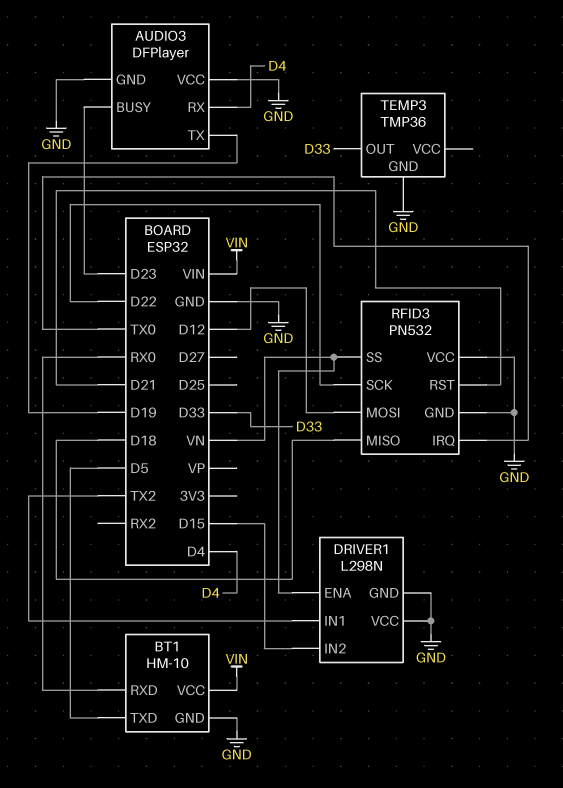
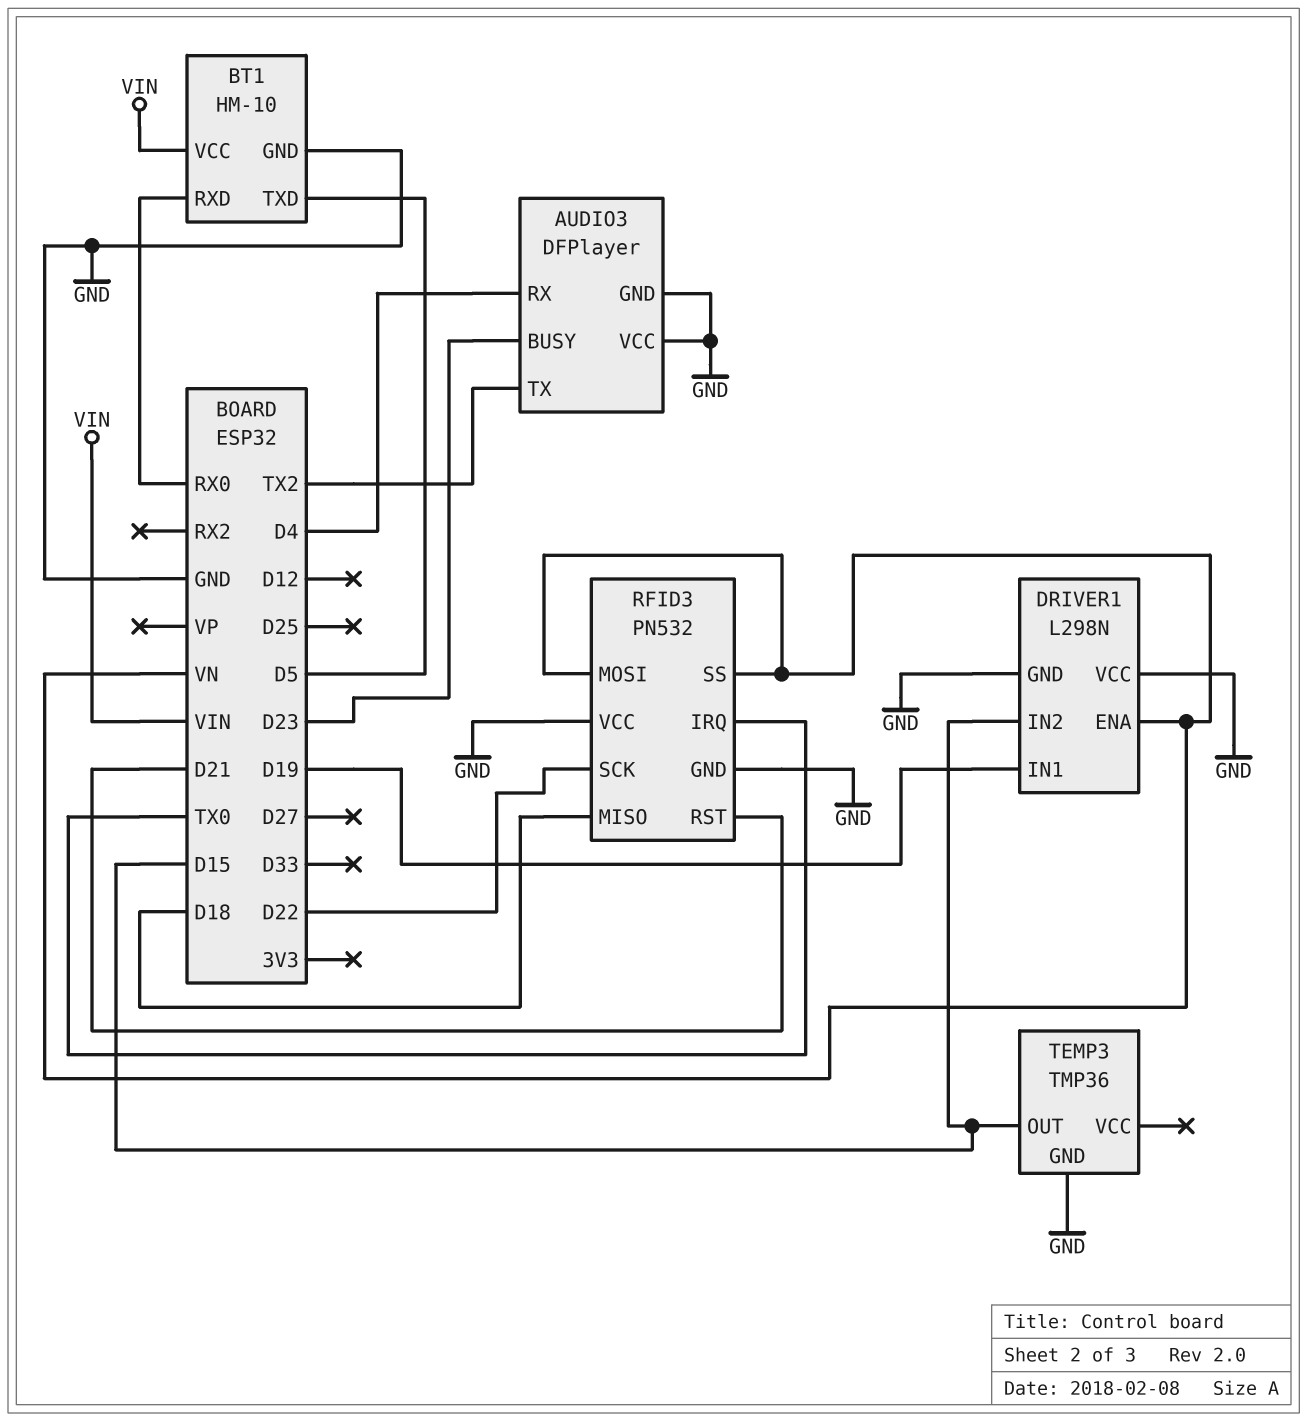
AUDIO3 pin TX: D19 -> TX2
DRIVER1 pin IN1: TX2 -> D19
RFID3 pin MOSI: D12 -> VN
TEMP3 pin OUT: D33 -> D15

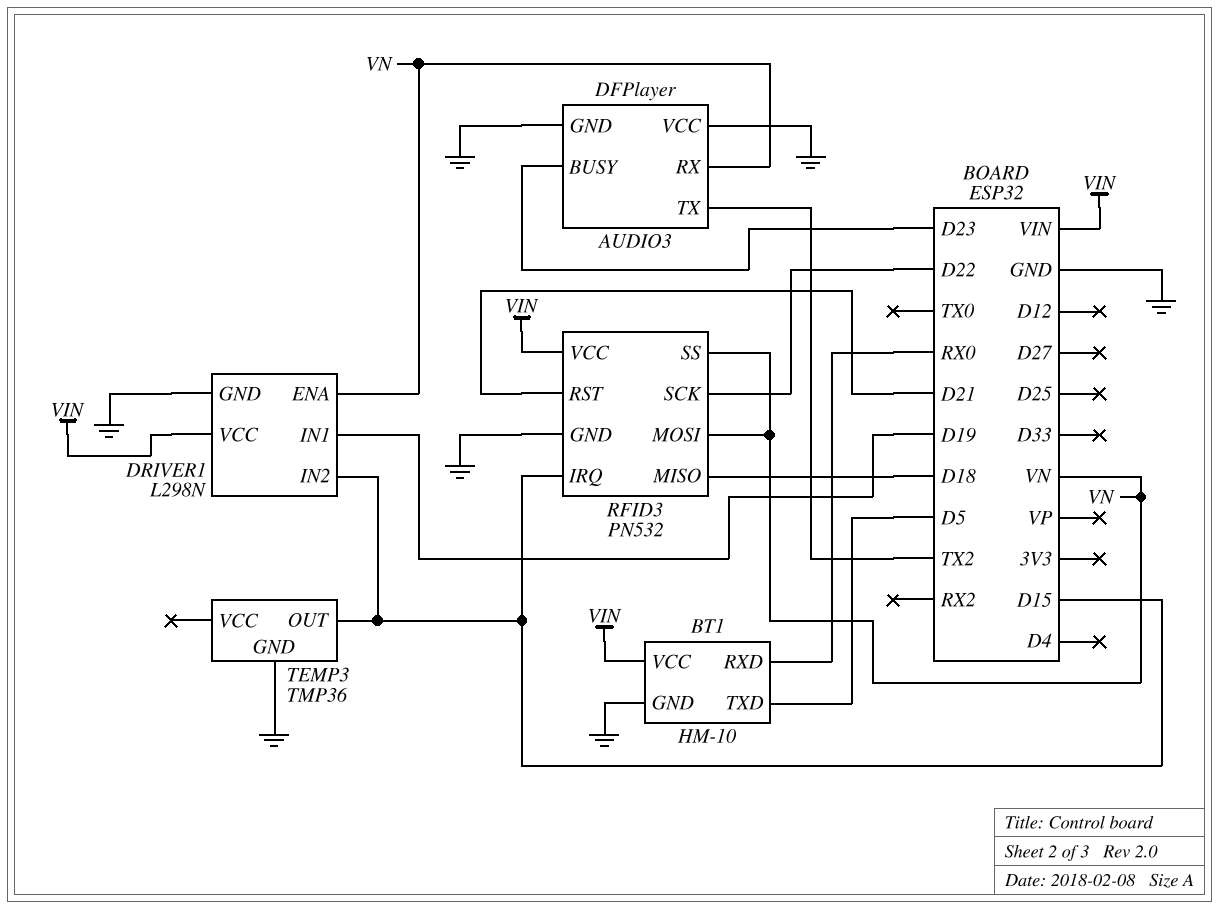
AUDIO3 pin RX: D4 -> VN
DRIVER1 pin VCC: GND -> VIN
RFID3 pin IRQ: TX0 -> D15
RFID3 pin VCC: GND -> VIN

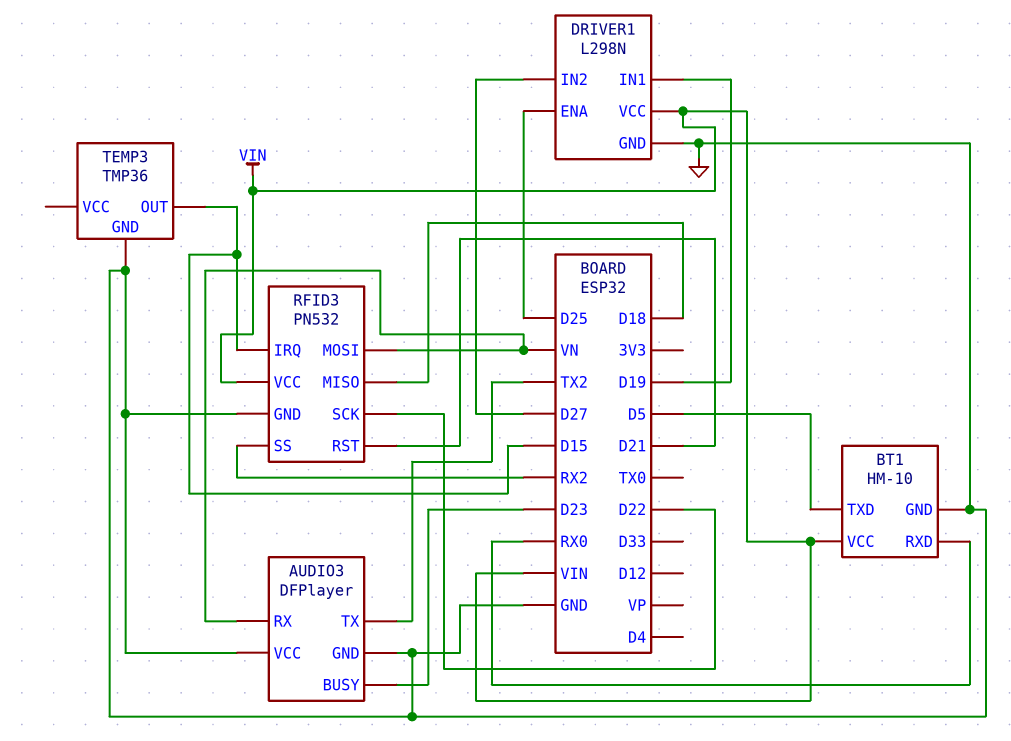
DRIVER1 pin ENA: VN -> D25
DRIVER1 pin IN2: D15 -> D27
RFID3 pin SS: VN -> RX2

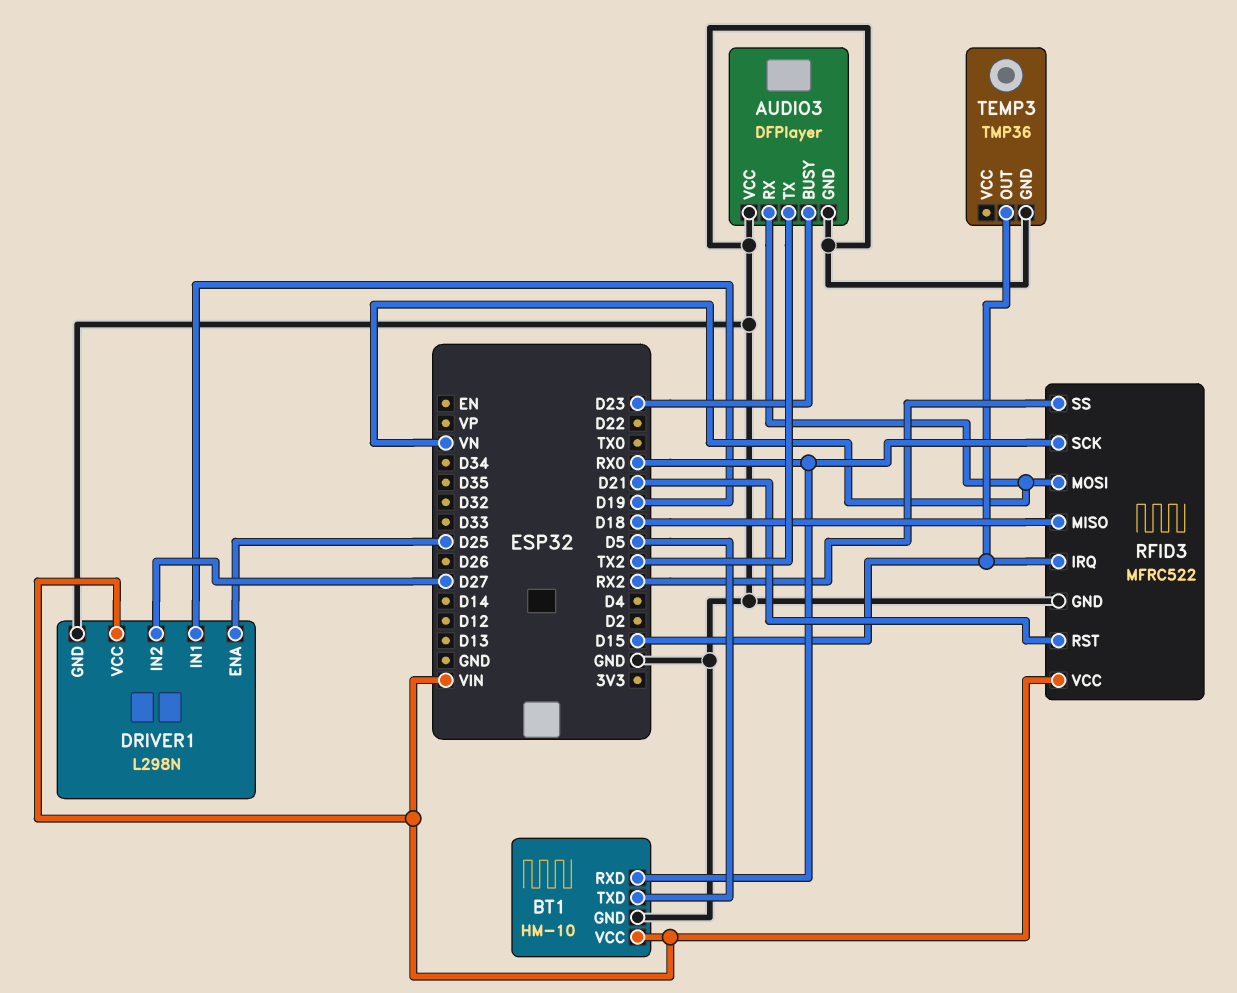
RFID3: PN532 -> MFRC522
RFID3 pin SCK: D22 -> RX0

